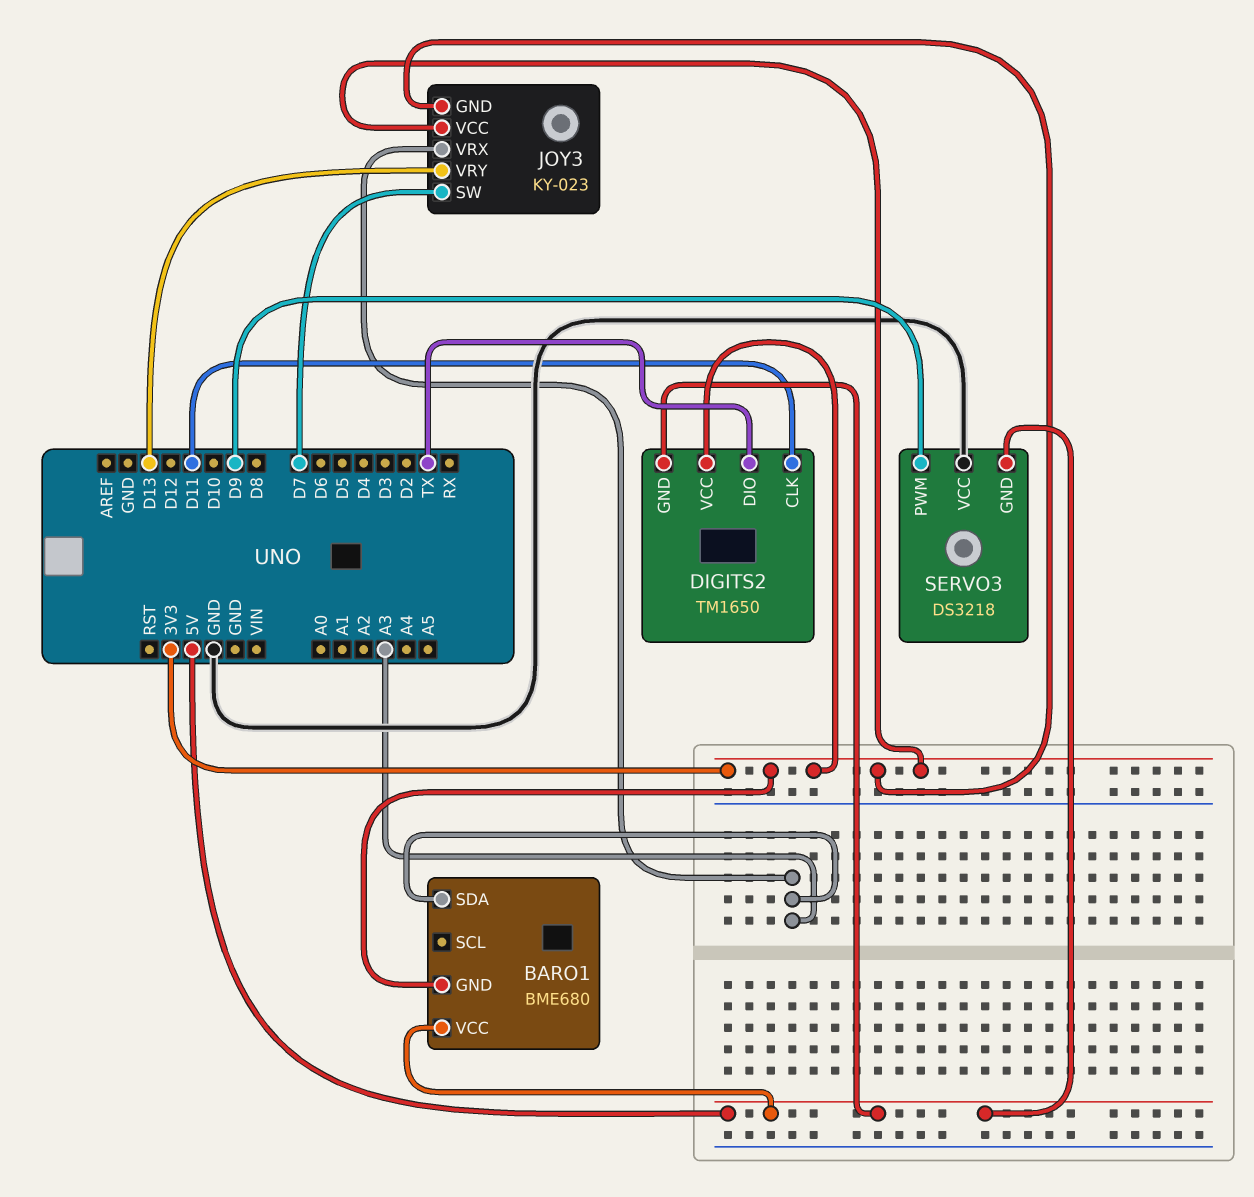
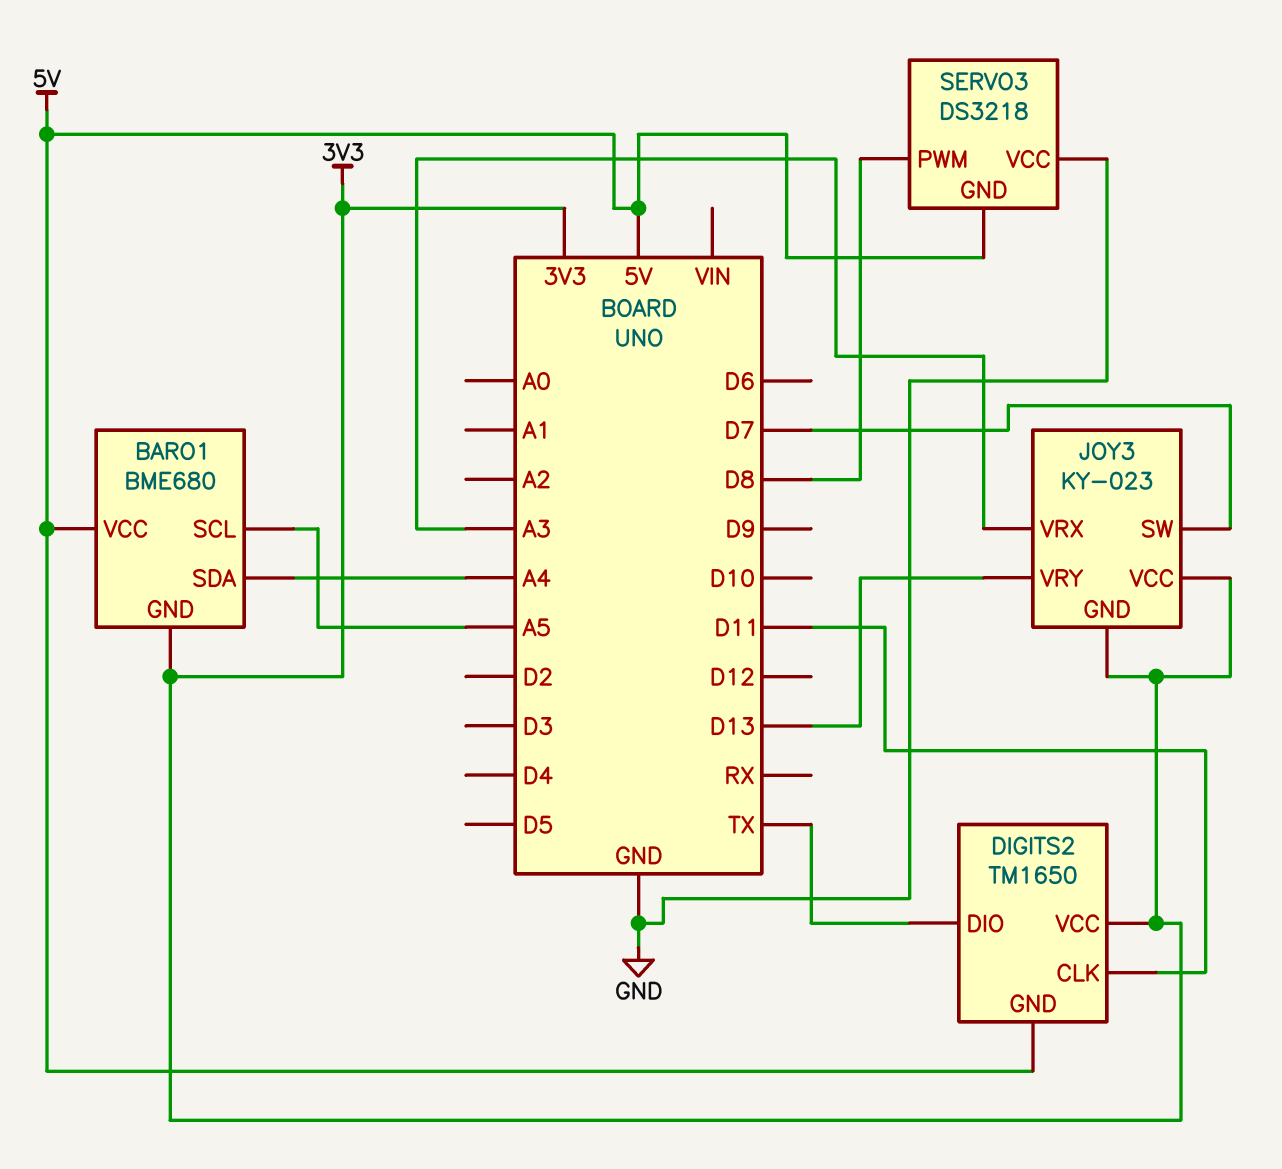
BARO1 pin SCL: none -> A5
BARO1 pin SDA: A3 -> A4
SERVO3 pin PWM: D9 -> D8

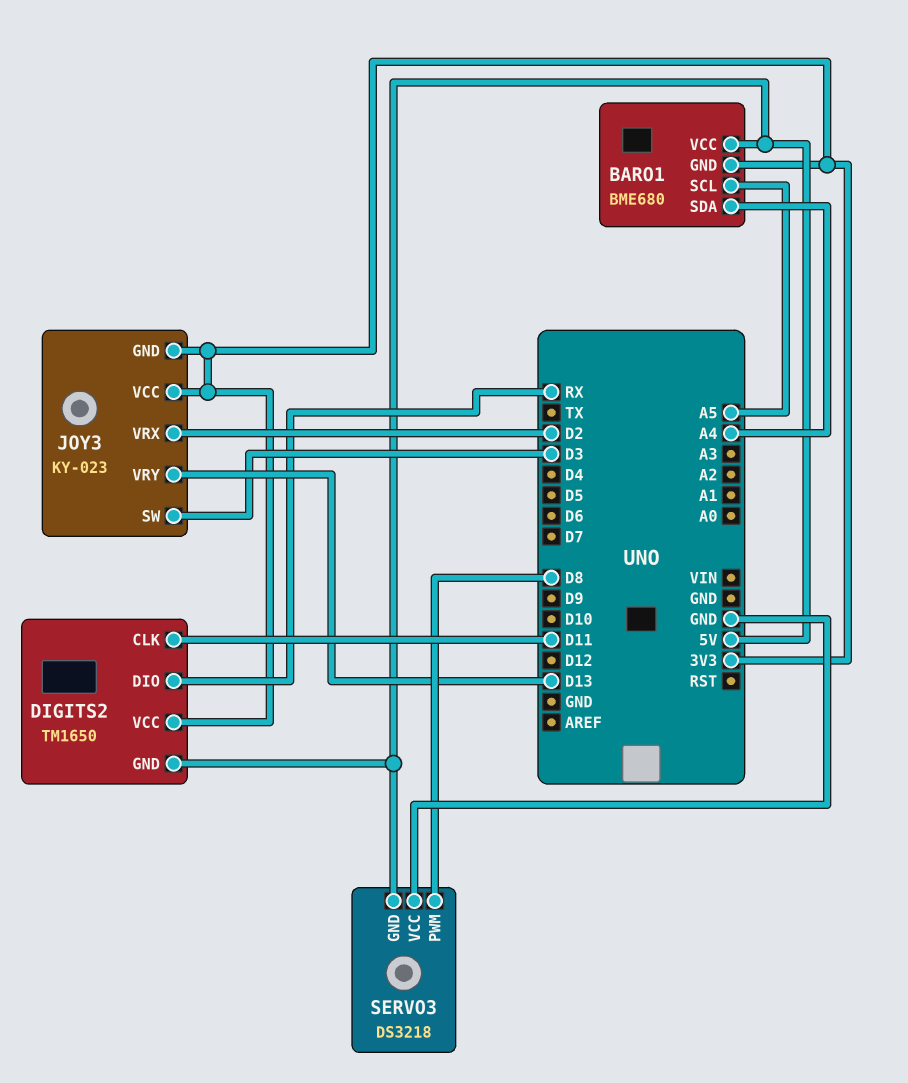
DIGITS2 pin DIO: TX -> RX
JOY3 pin SW: D7 -> D3
JOY3 pin VRX: A3 -> D2

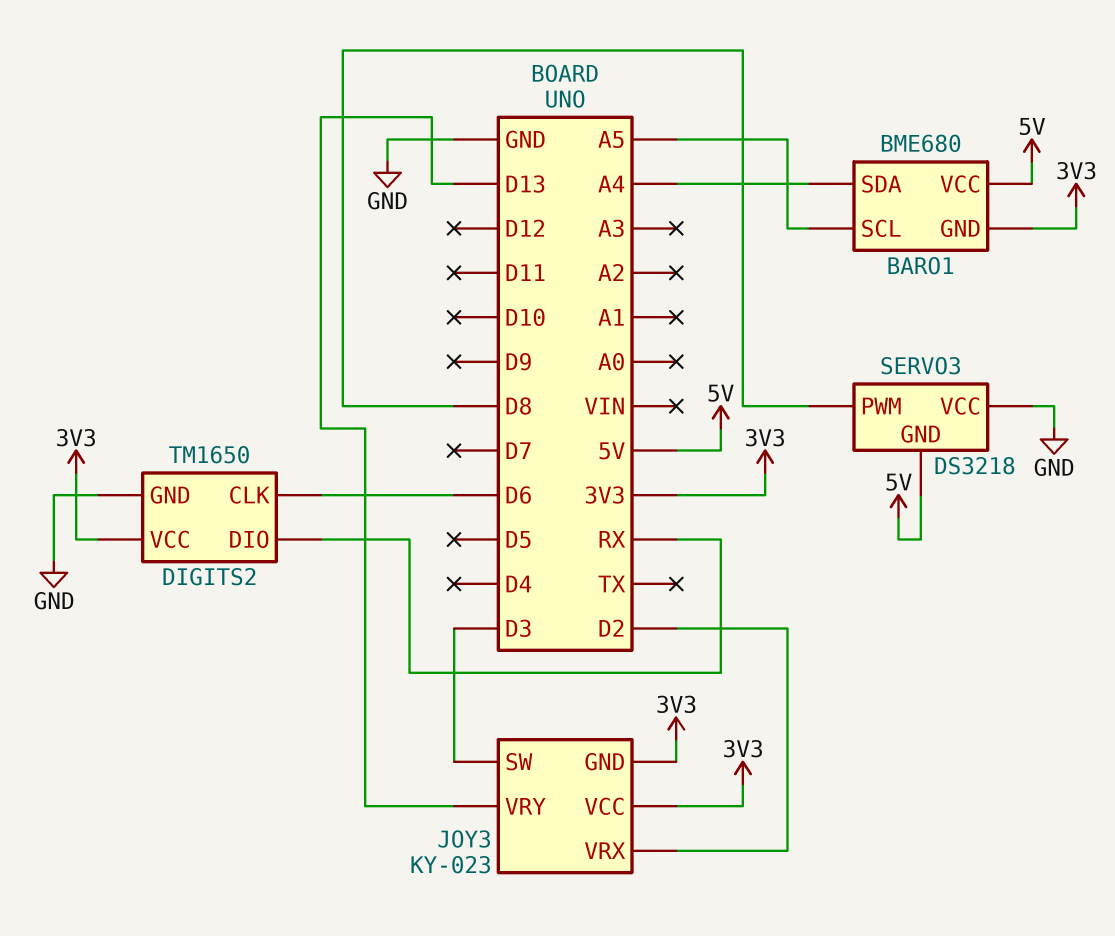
DIGITS2 pin CLK: D11 -> D6
DIGITS2 pin GND: 5V -> GND

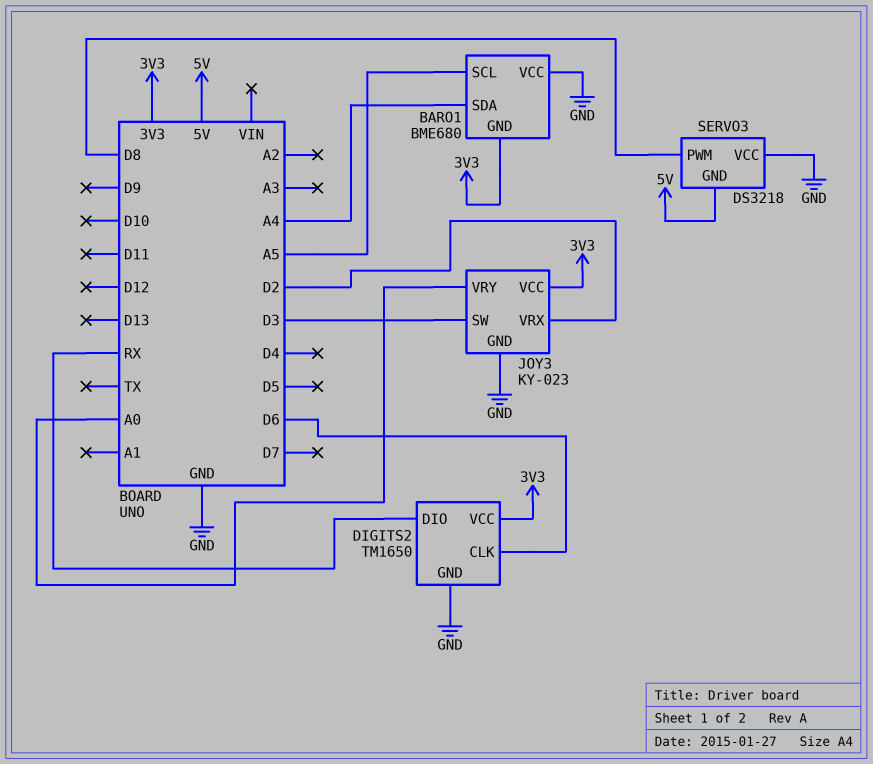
BARO1 pin VCC: 5V -> GND
JOY3 pin GND: 3V3 -> GND
JOY3 pin VRY: D13 -> A0

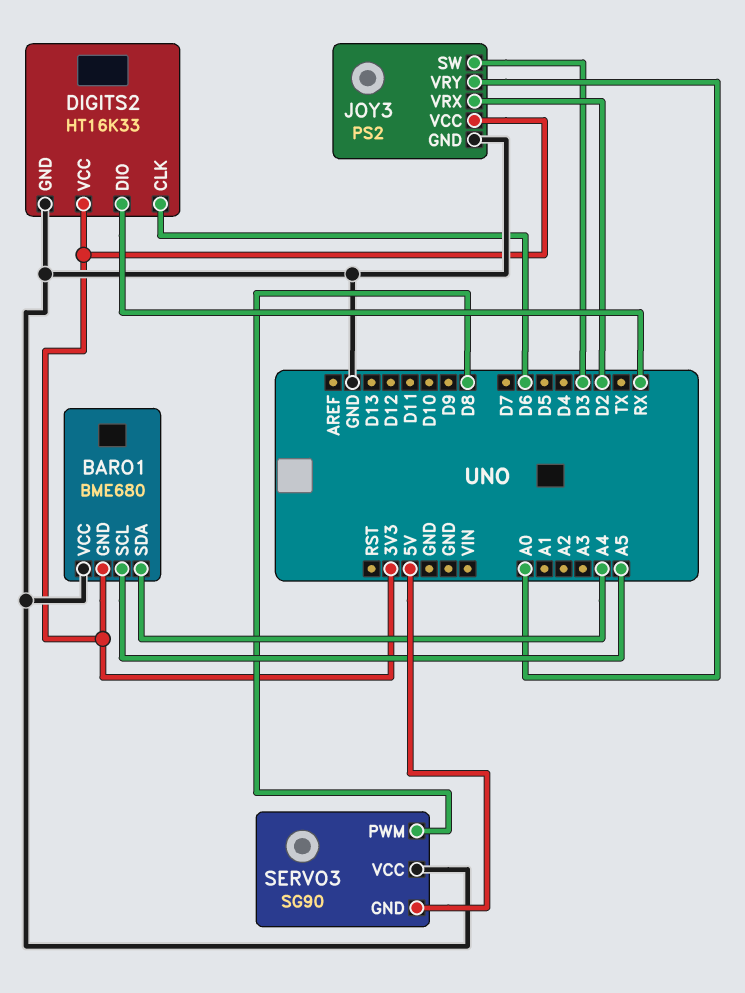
DIGITS2: TM1650 -> HT16K33
JOY3: KY-023 -> PS2
SERVO3: DS3218 -> SG90

